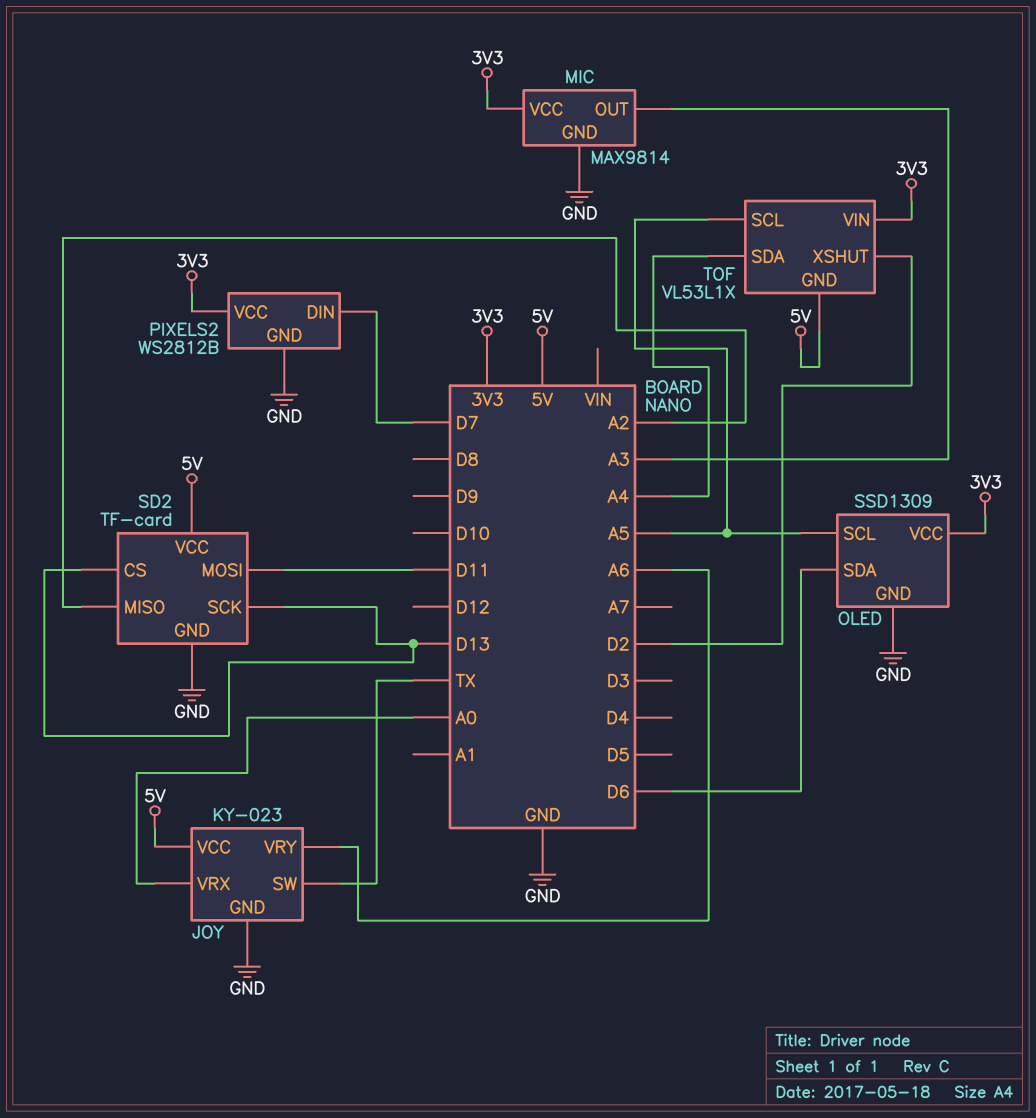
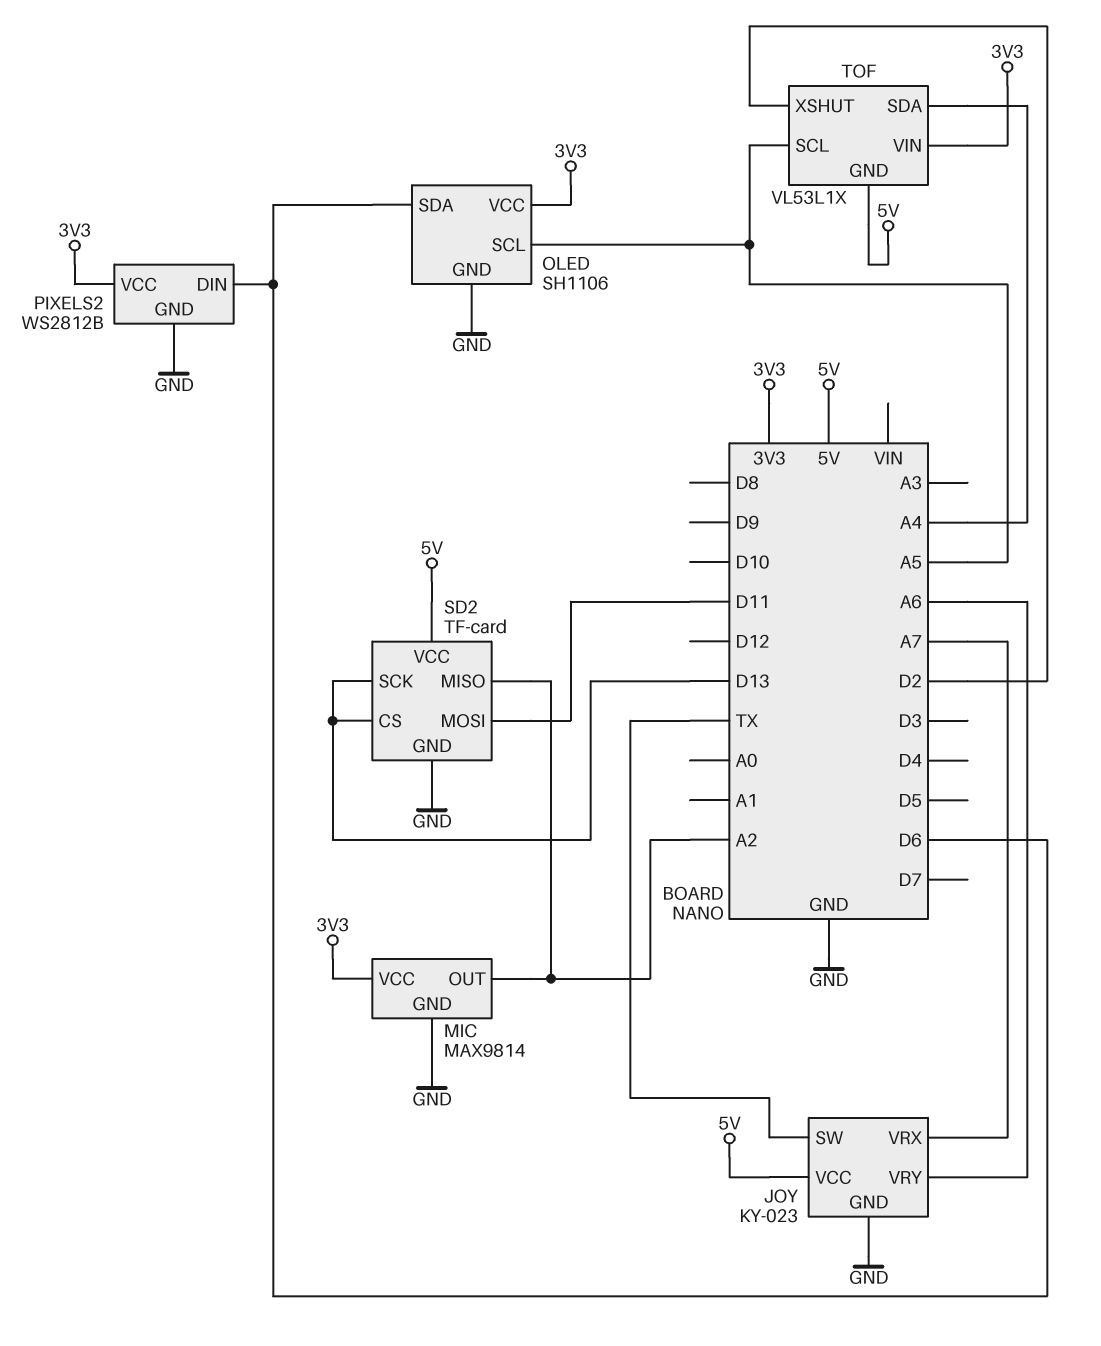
JOY pin VRX: A0 -> A7
MIC pin OUT: A3 -> A2
OLED: SSD1309 -> SH1106
PIXELS2 pin DIN: D7 -> D6

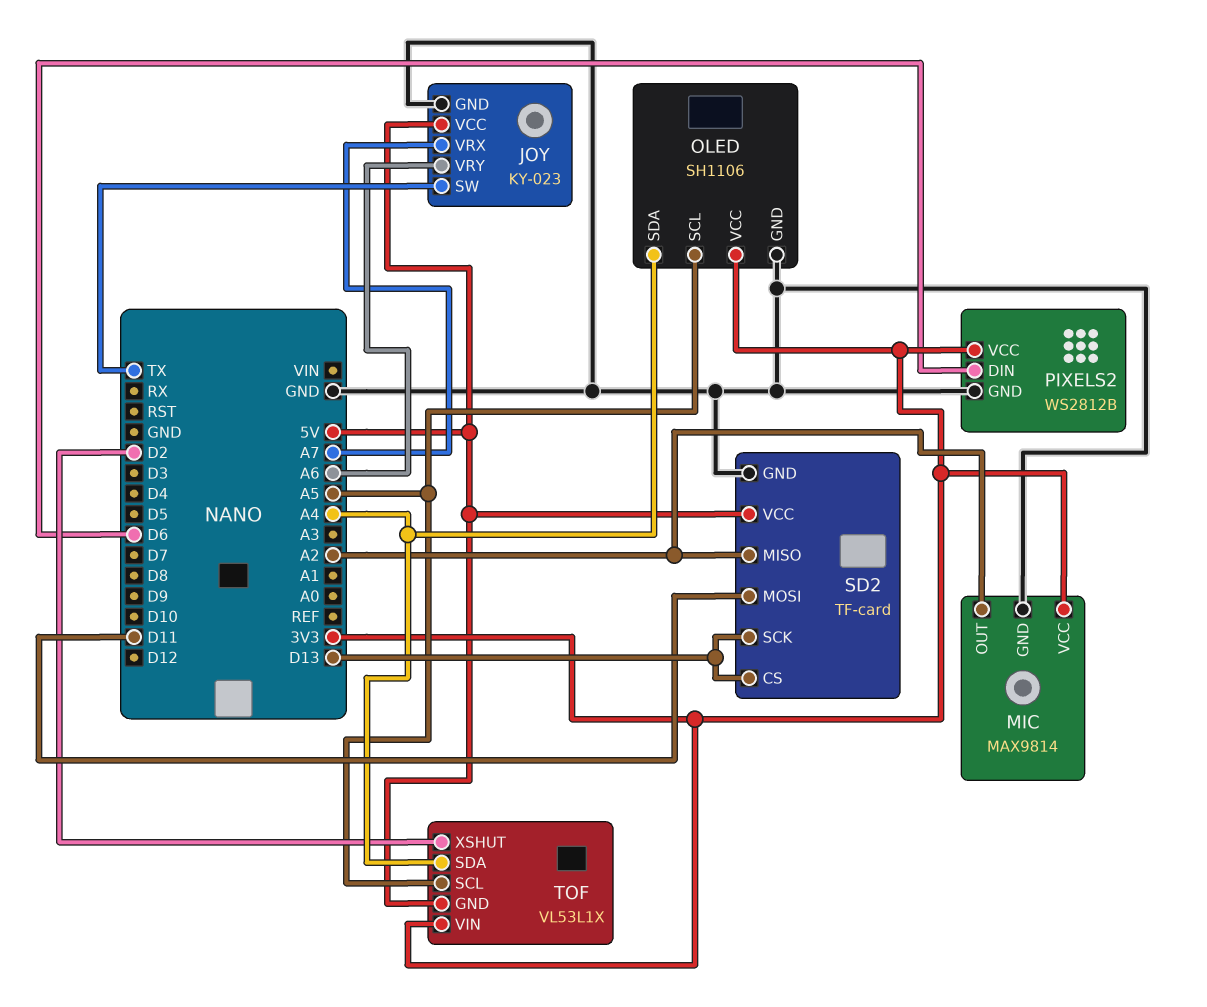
OLED pin SDA: D6 -> A4

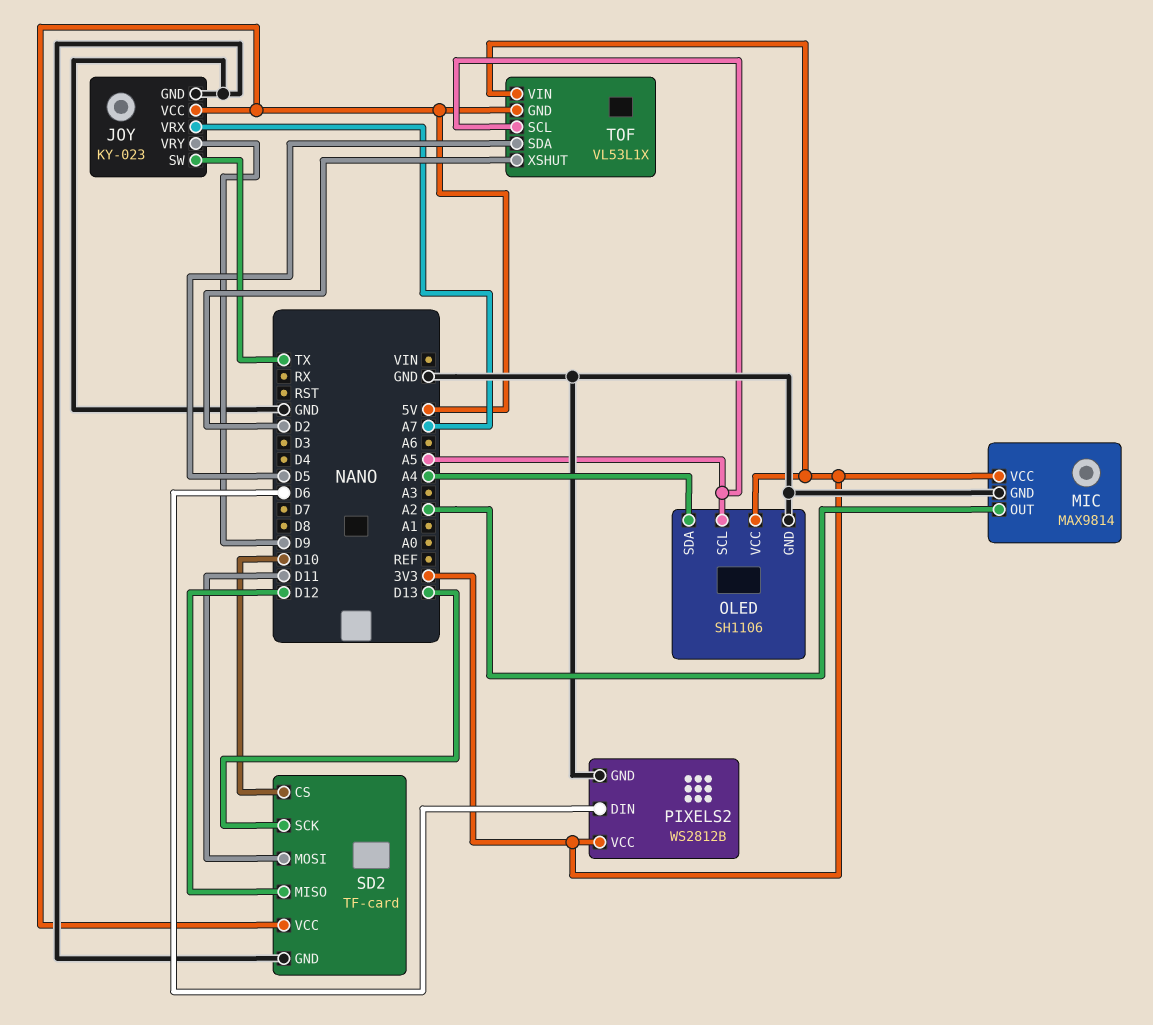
JOY pin VRY: A6 -> D9
SD2 pin CS: D13 -> D10
SD2 pin MISO: A2 -> D12
TOF pin SDA: A4 -> D5

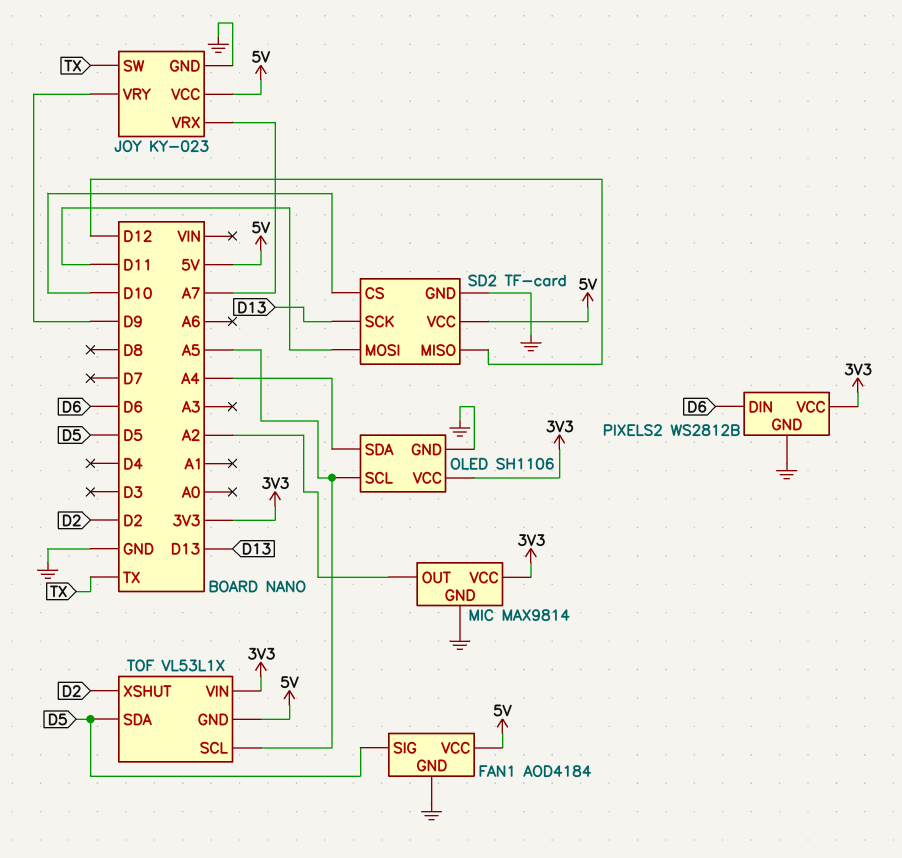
FAN1: none -> AOD4184
FAN1 pin GND: none -> GND
FAN1 pin SIG: none -> D5
FAN1 pin VCC: none -> 5V

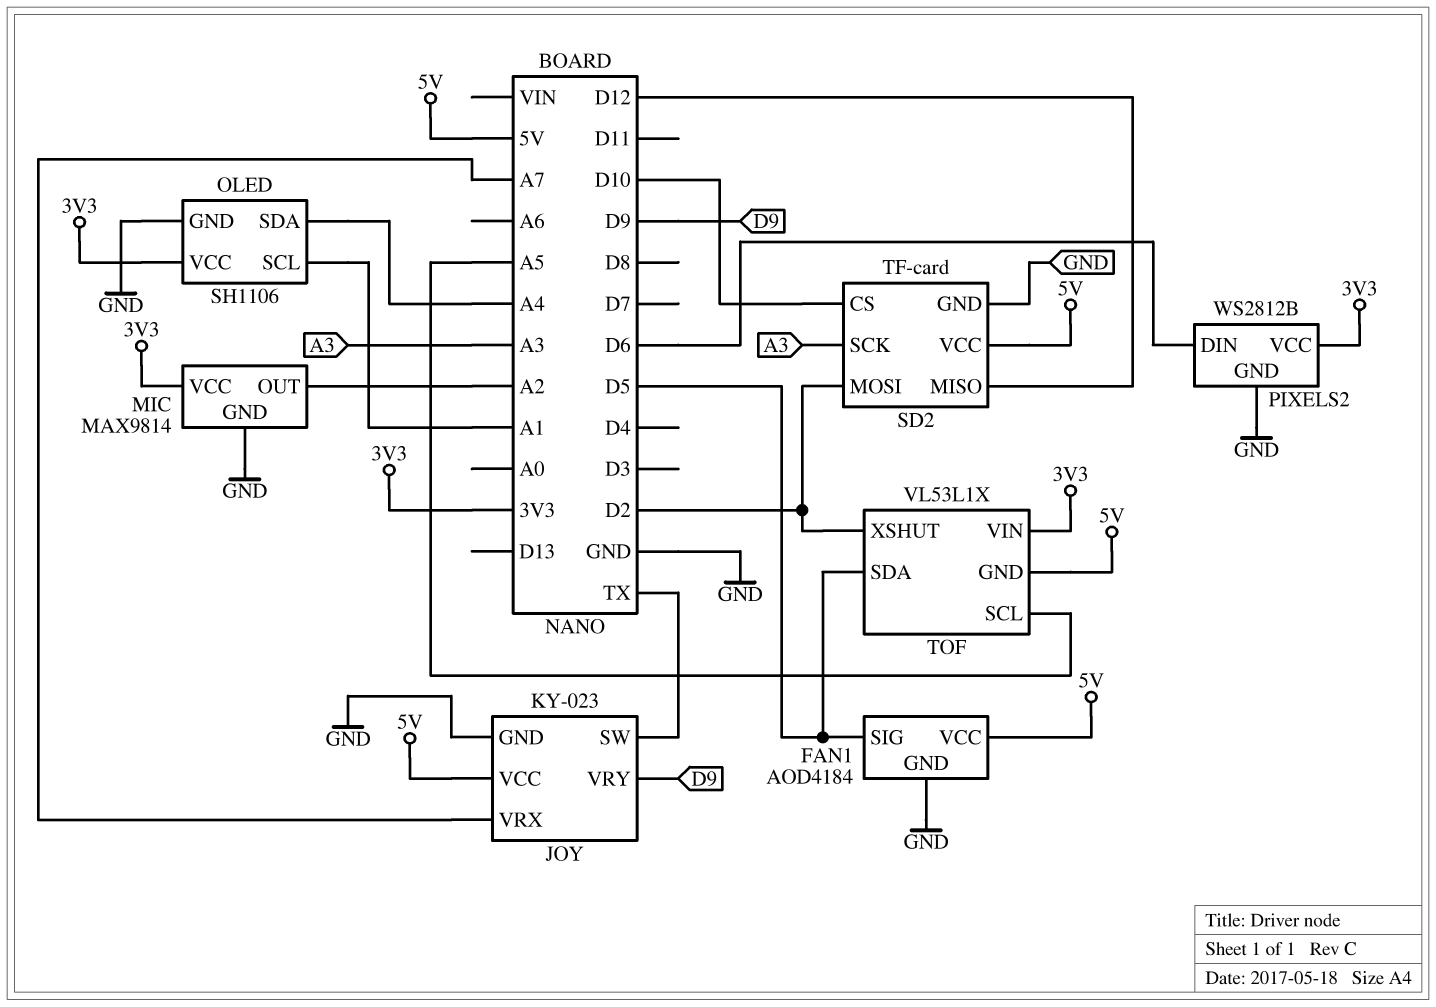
OLED pin SCL: A5 -> A1
SD2 pin MOSI: D11 -> D2
SD2 pin SCK: D13 -> A3

